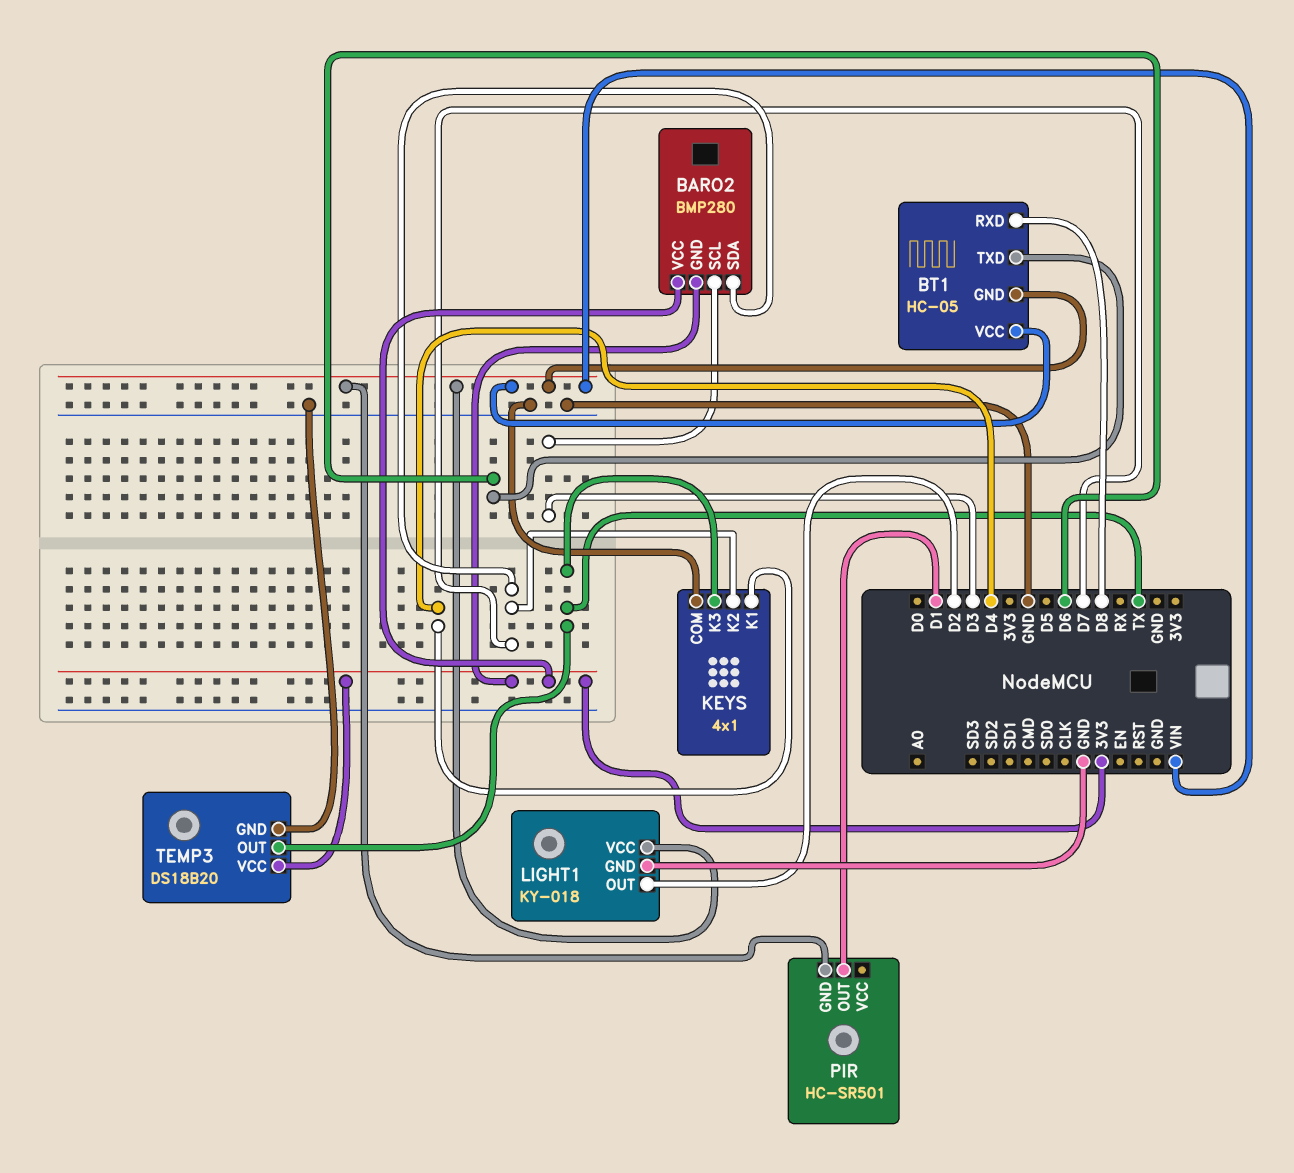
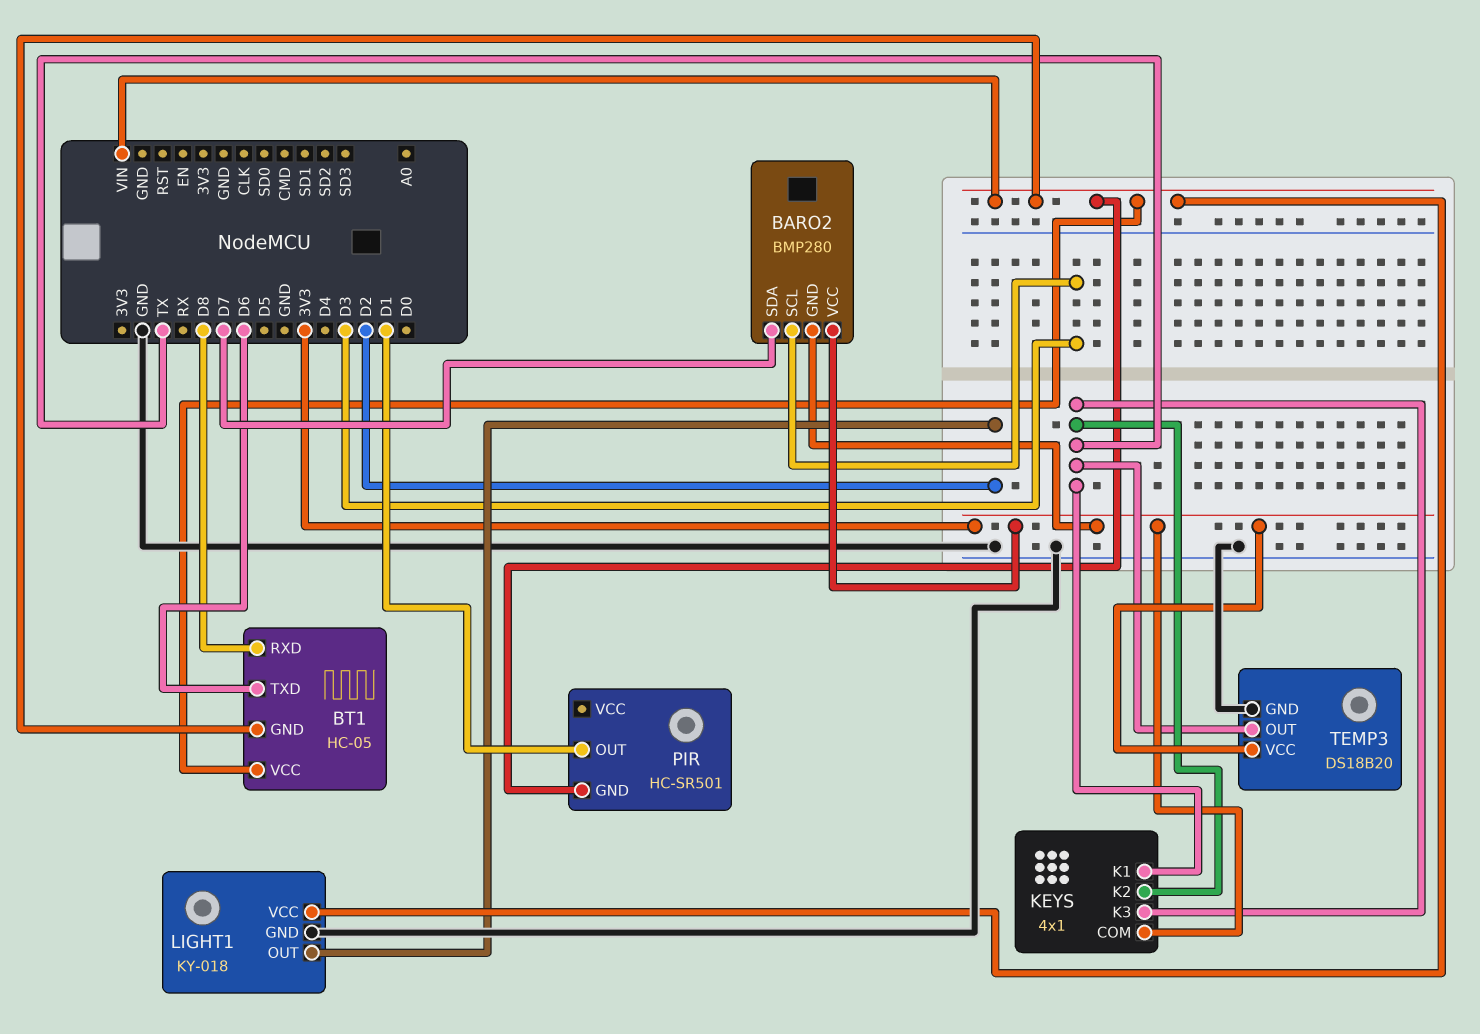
KEYS pin COM: GND -> 3V3
KEYS pin K1: D4 -> TX
KEYS pin K2: D7 -> TX

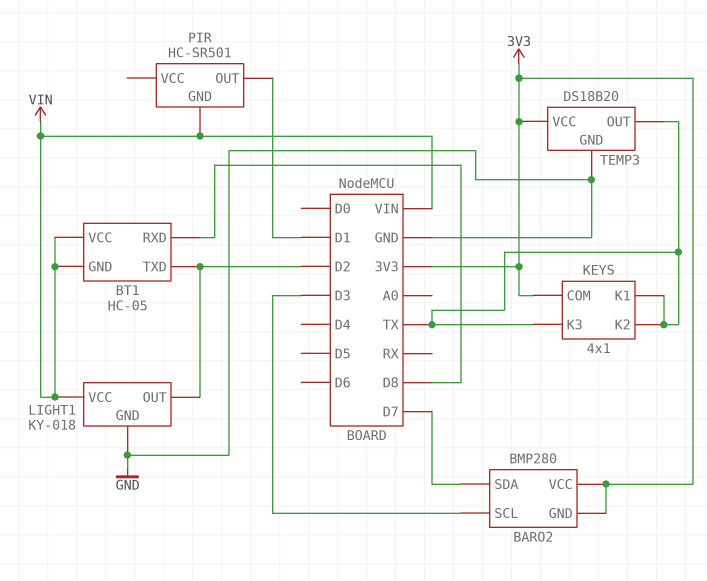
BT1 pin TXD: D6 -> D2

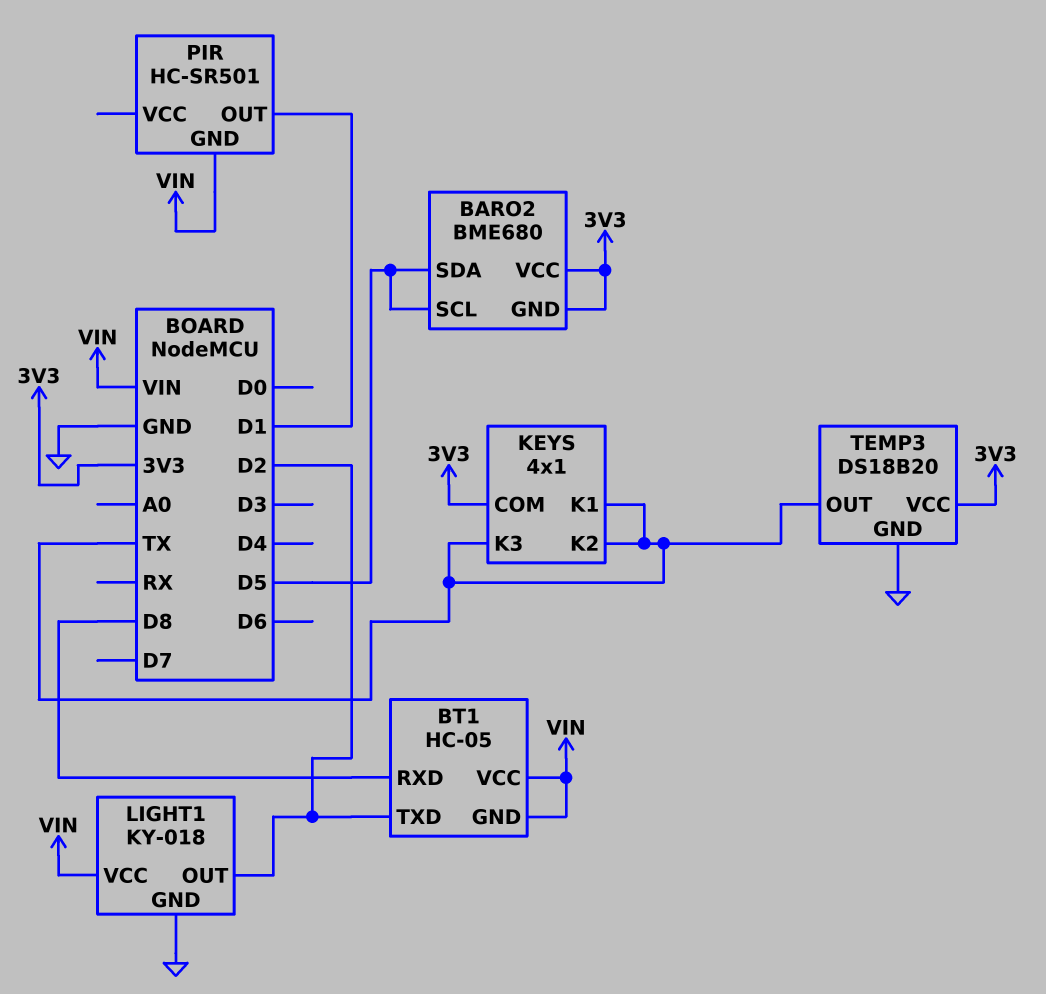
BARO2: BMP280 -> BME680
BARO2 pin SCL: D3 -> D5
BARO2 pin SDA: D7 -> D5

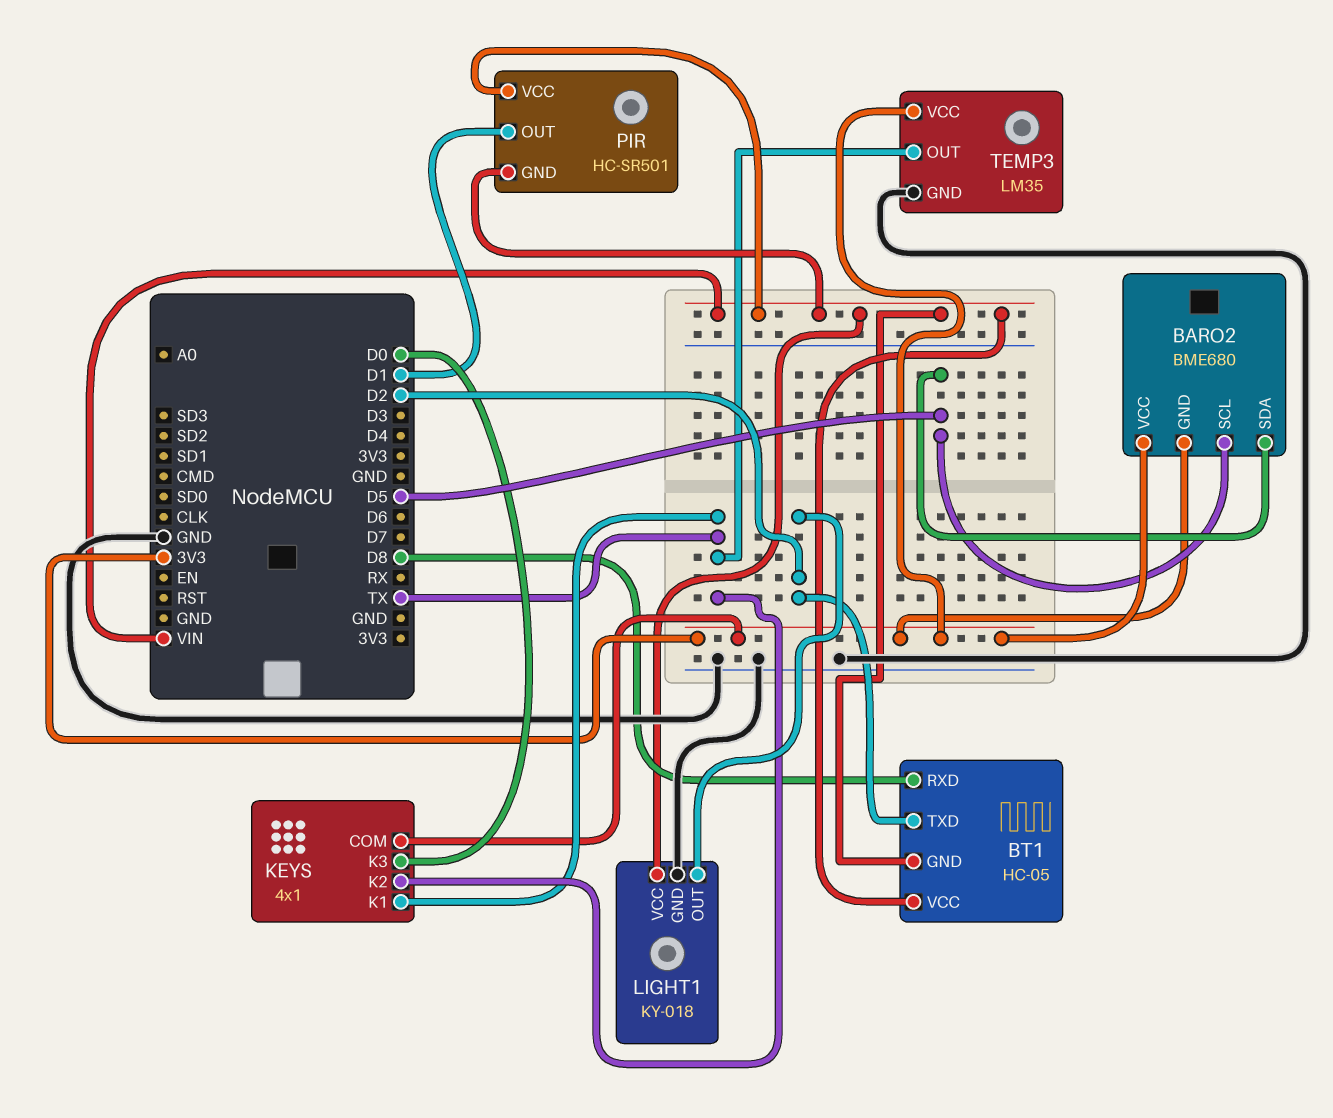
KEYS pin K3: TX -> D0
PIR pin VCC: none -> VIN
TEMP3: DS18B20 -> LM35

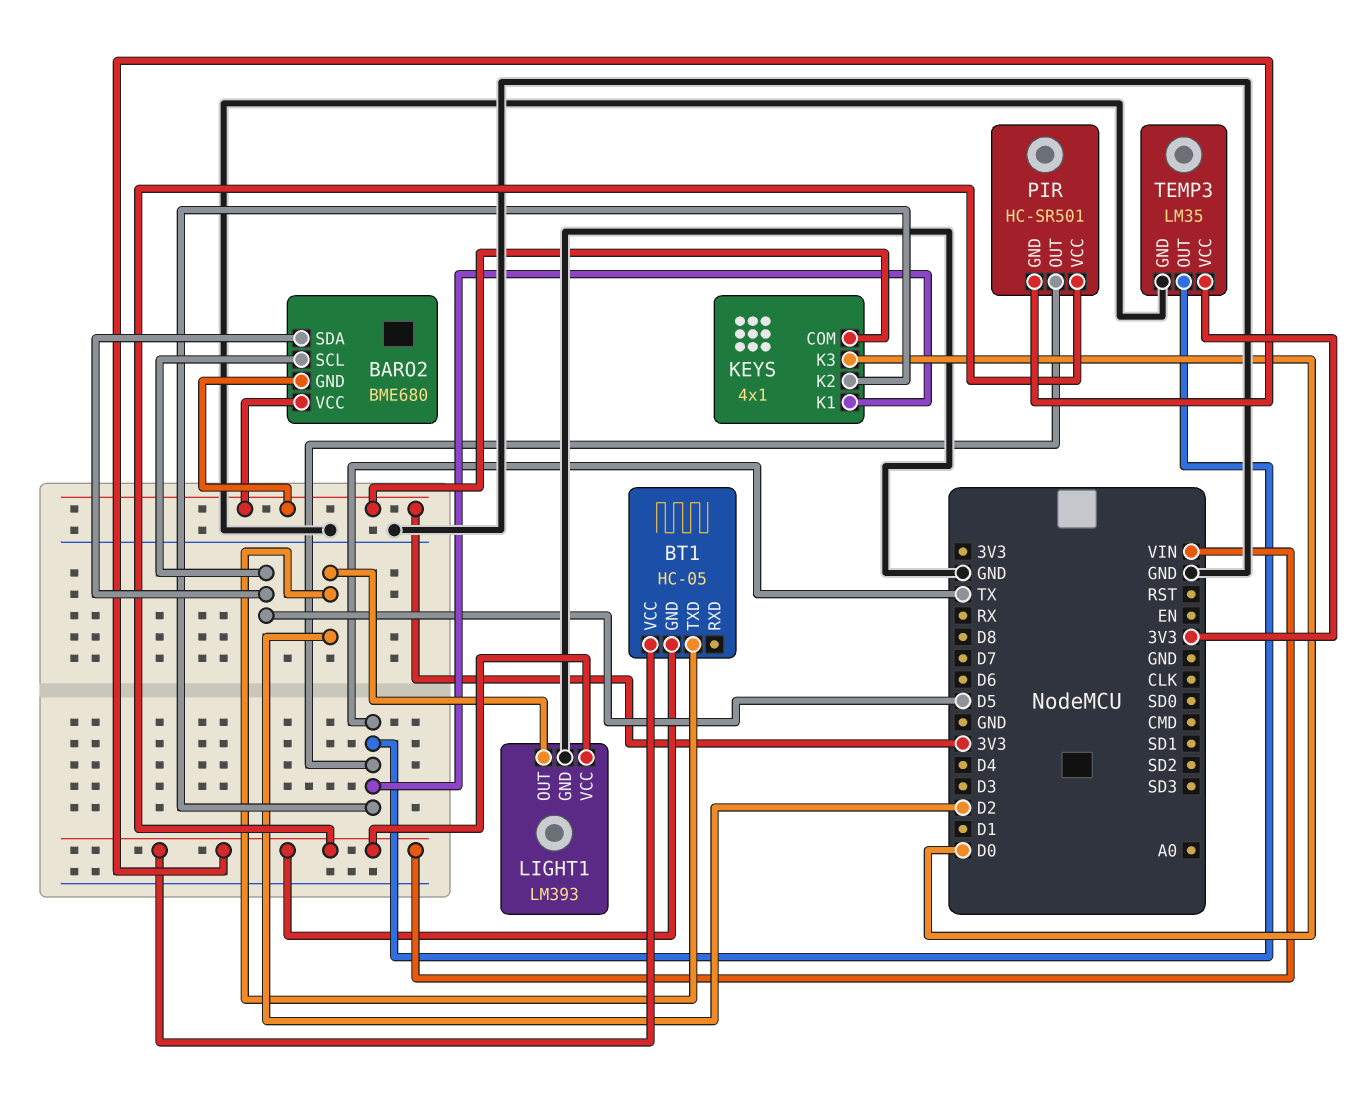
BT1 pin RXD: D8 -> none
LIGHT1: KY-018 -> LM393
PIR pin OUT: D1 -> TX

